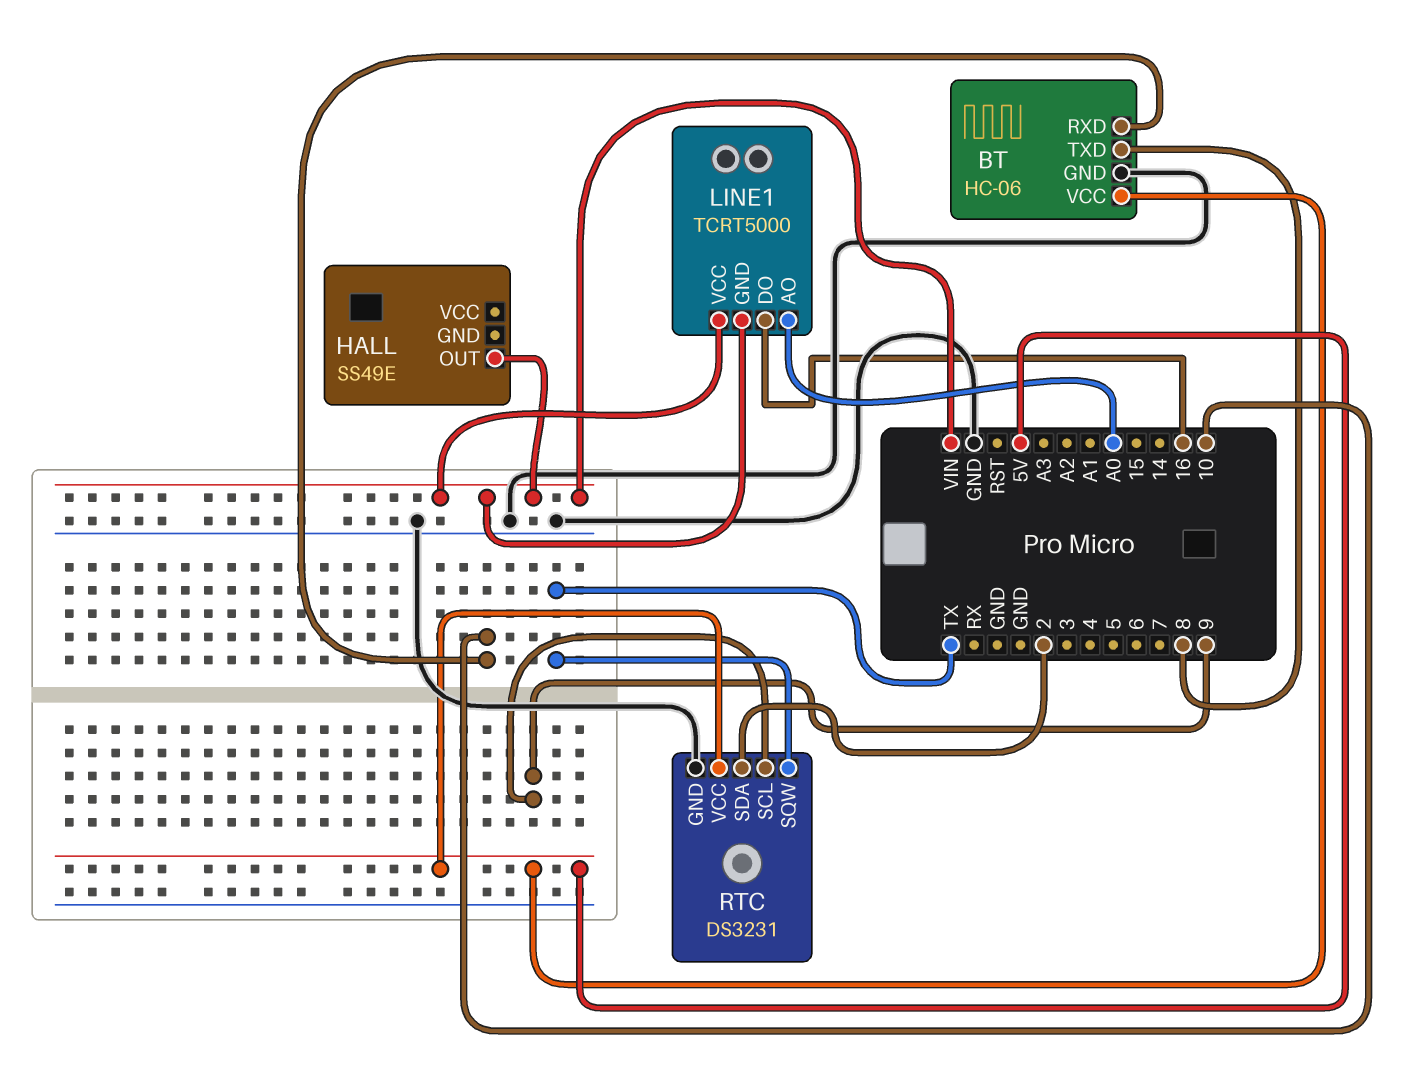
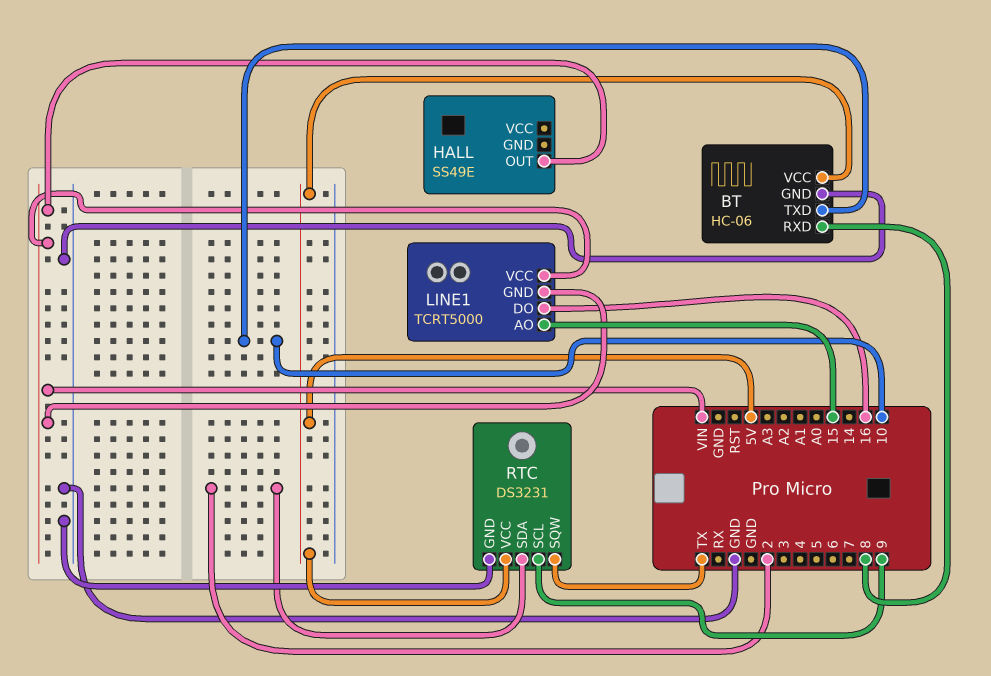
BT pin RXD: 10 -> 8
BT pin TXD: 8 -> 10
LINE1 pin AO: A0 -> 15

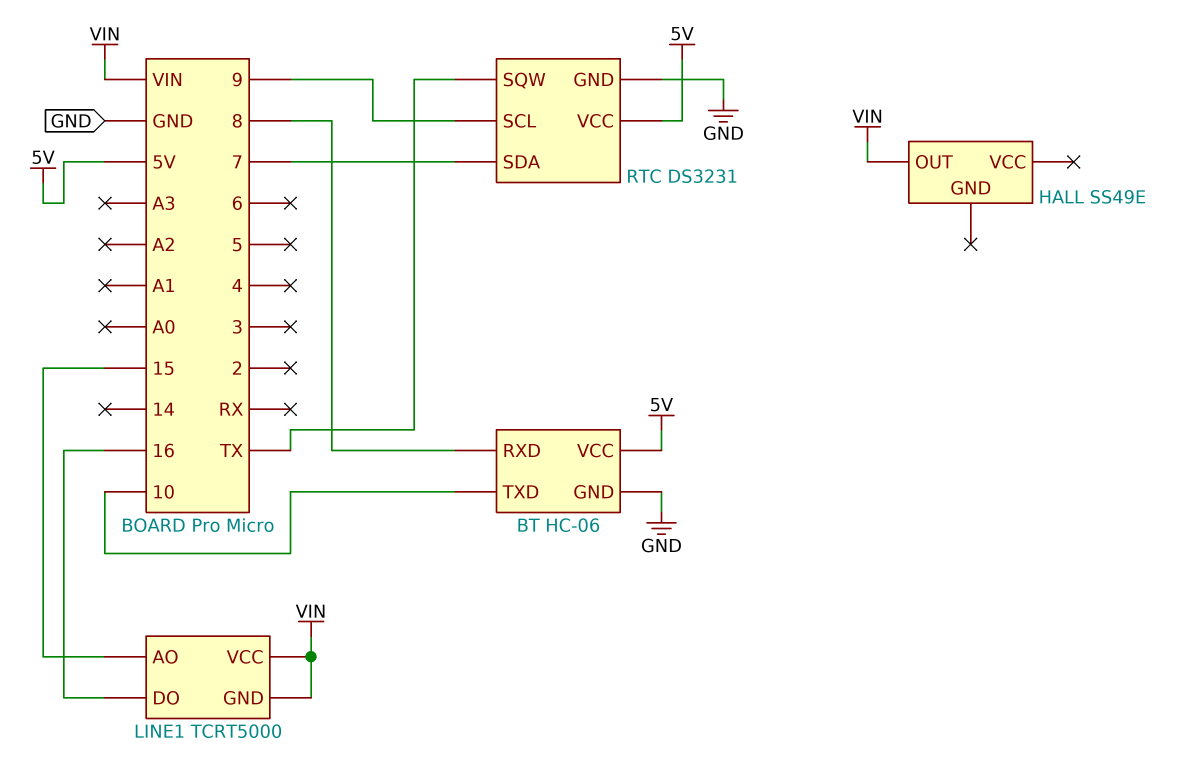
RTC pin SDA: 2 -> 7

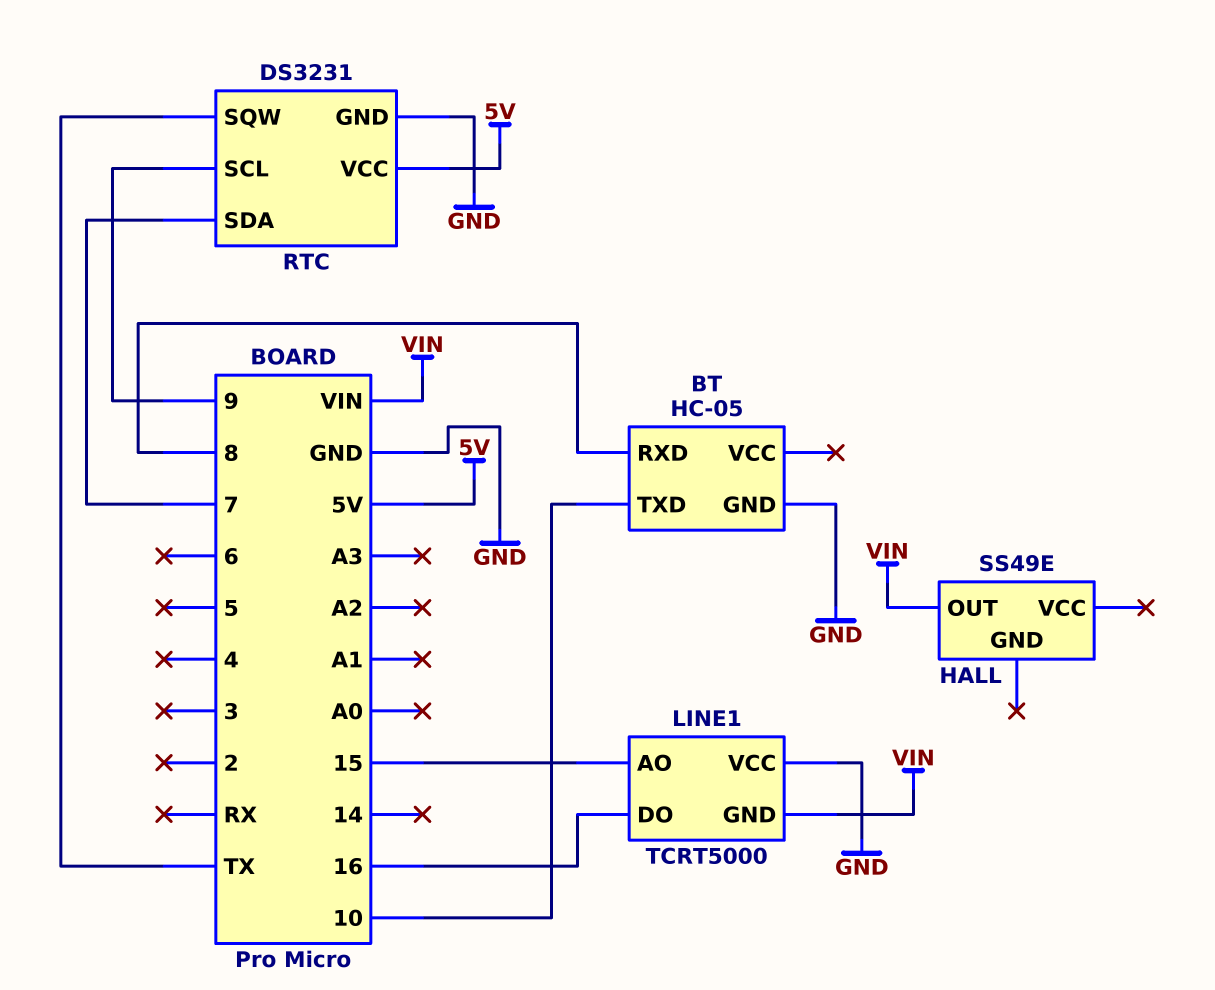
BT: HC-06 -> HC-05
BT pin VCC: 5V -> none
LINE1 pin VCC: VIN -> GND

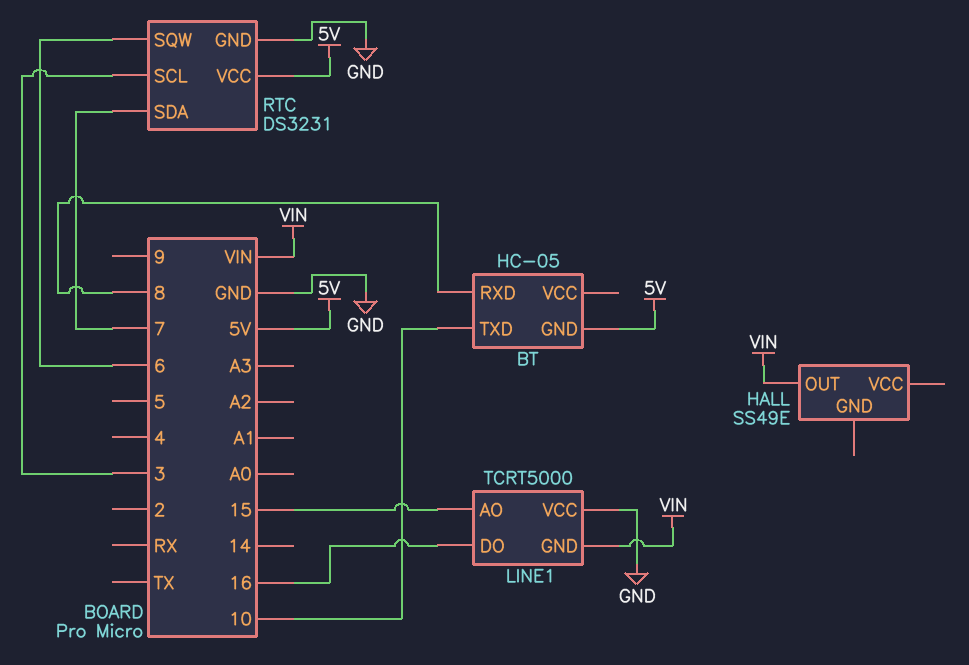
BT pin GND: GND -> 5V
RTC pin SCL: 9 -> 3
RTC pin SQW: TX -> 6

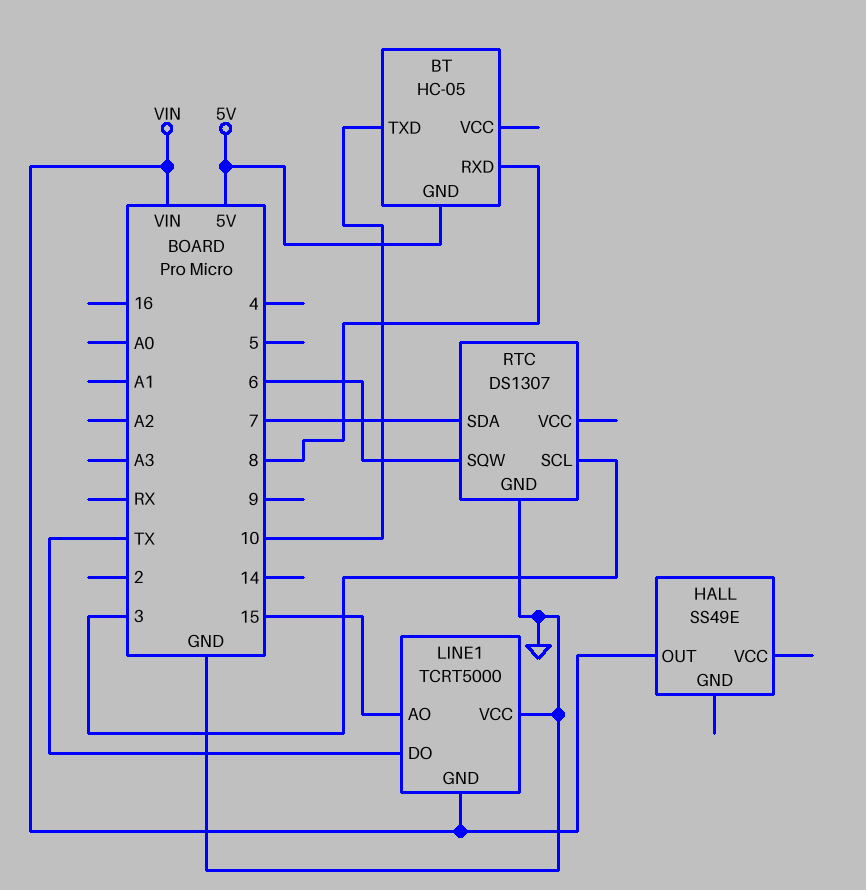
LINE1 pin DO: 16 -> TX
RTC: DS3231 -> DS1307
RTC pin VCC: 5V -> none

